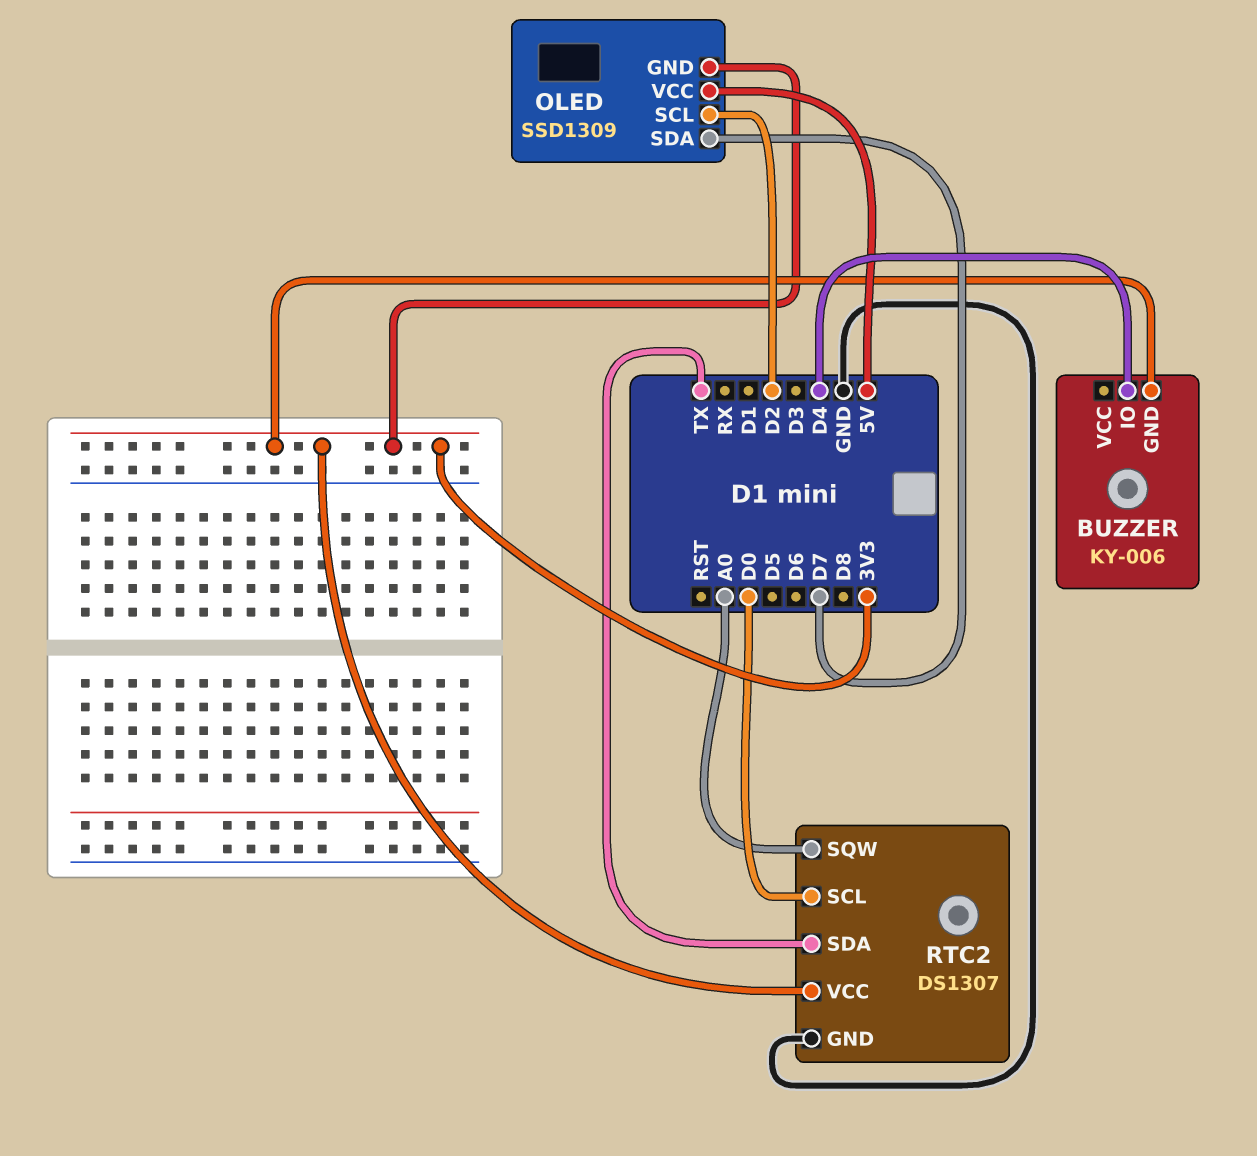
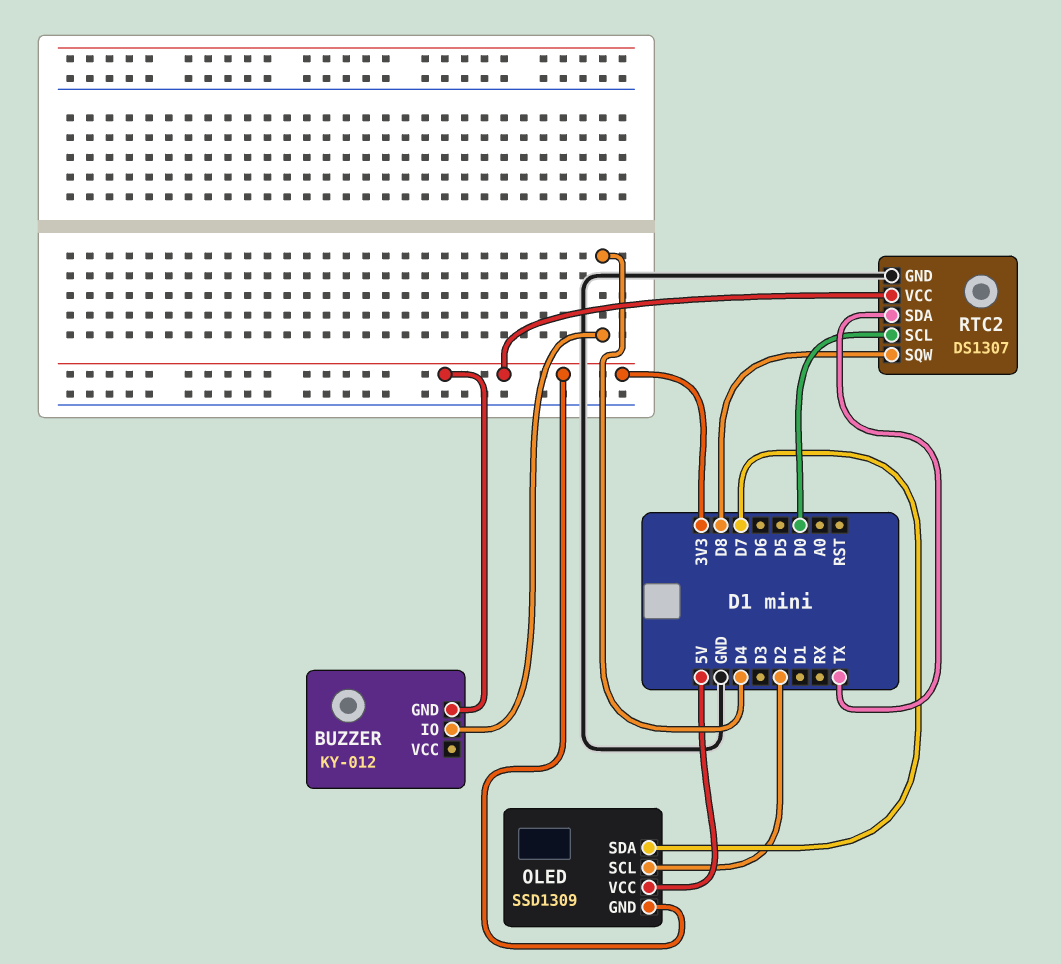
BUZZER: KY-006 -> KY-012
RTC2 pin SQW: A0 -> D8

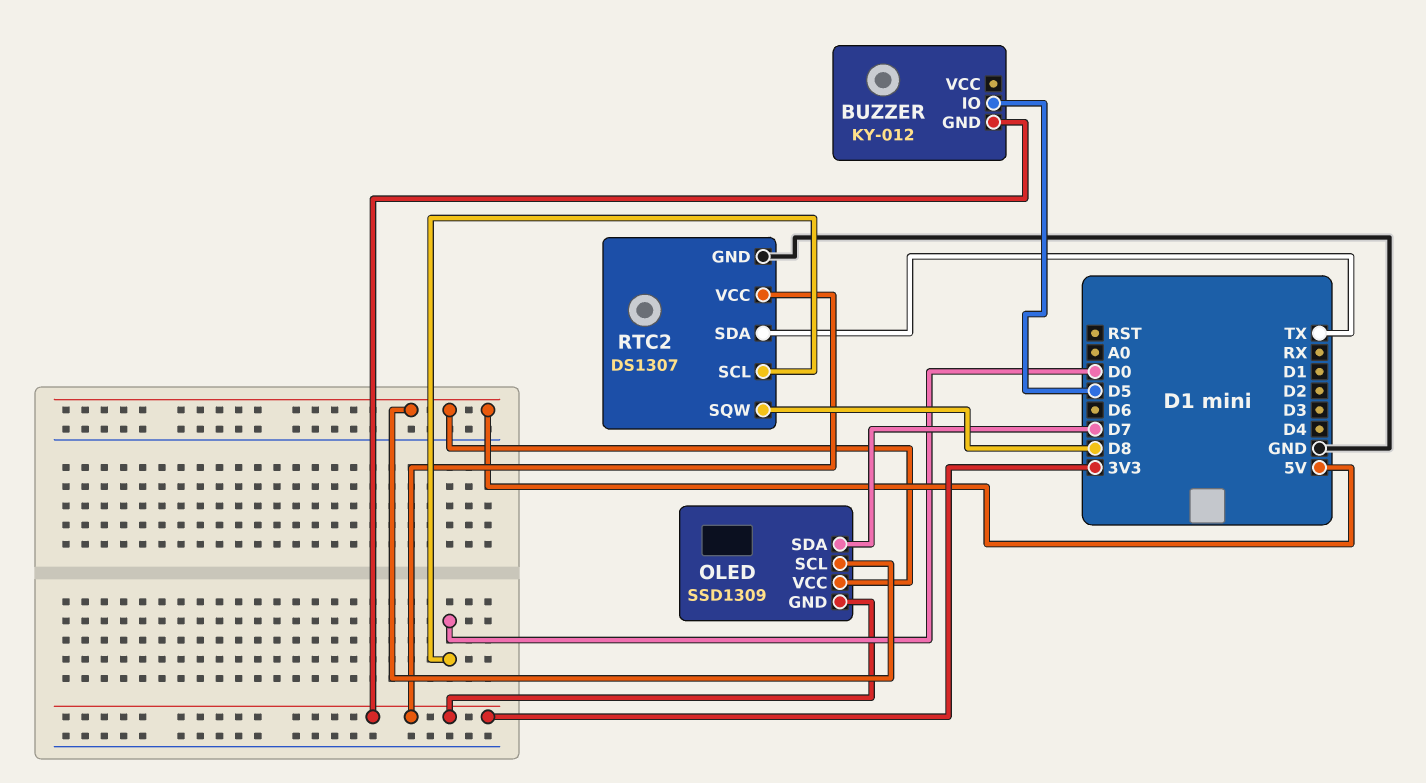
BUZZER pin IO: D4 -> D5
OLED pin SCL: D2 -> 5V

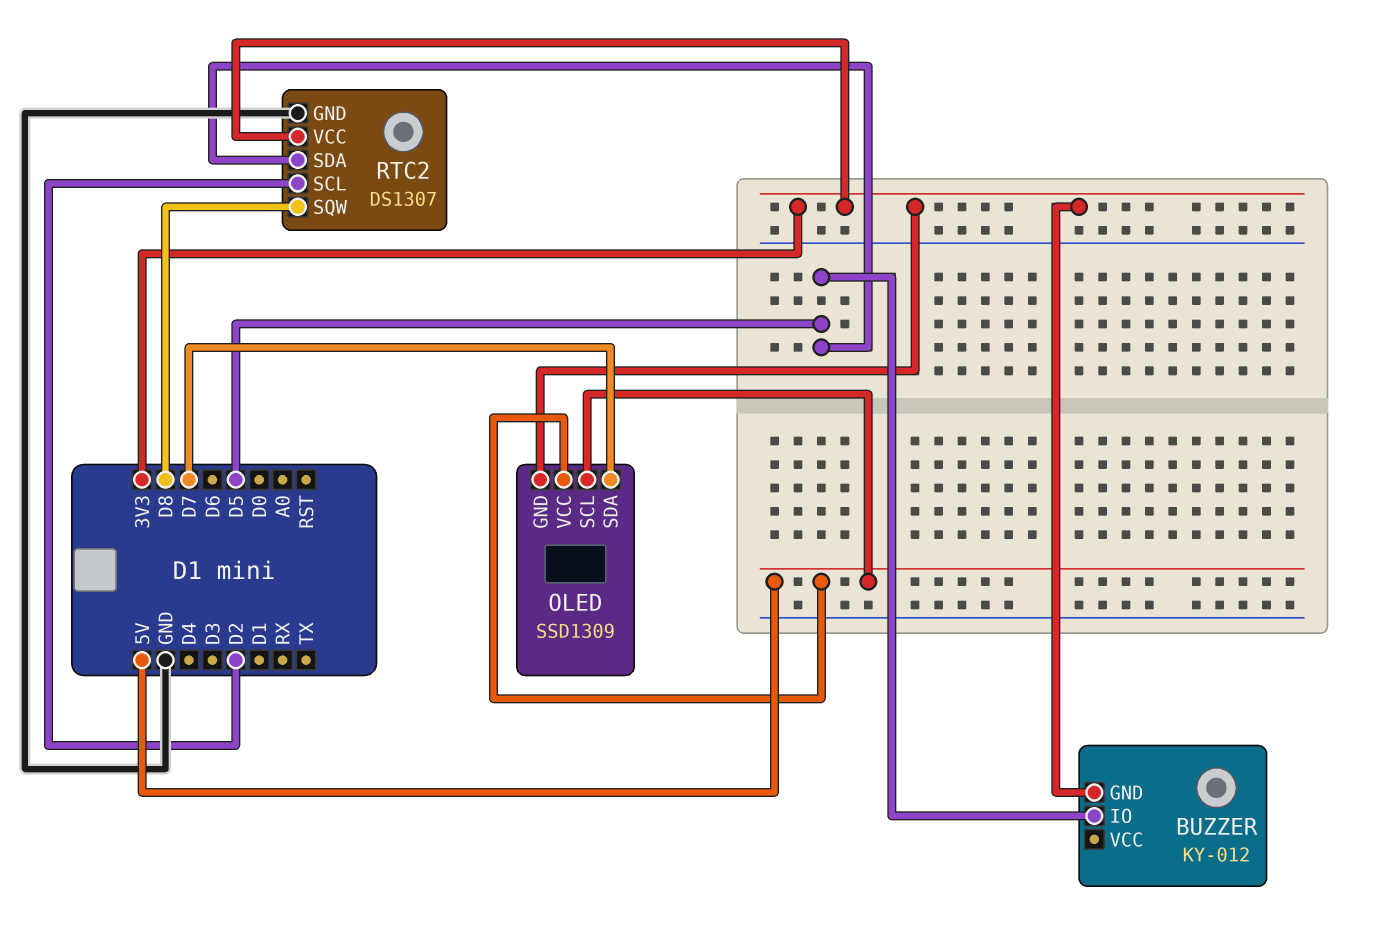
RTC2 pin SCL: D0 -> D2
RTC2 pin SDA: TX -> D5

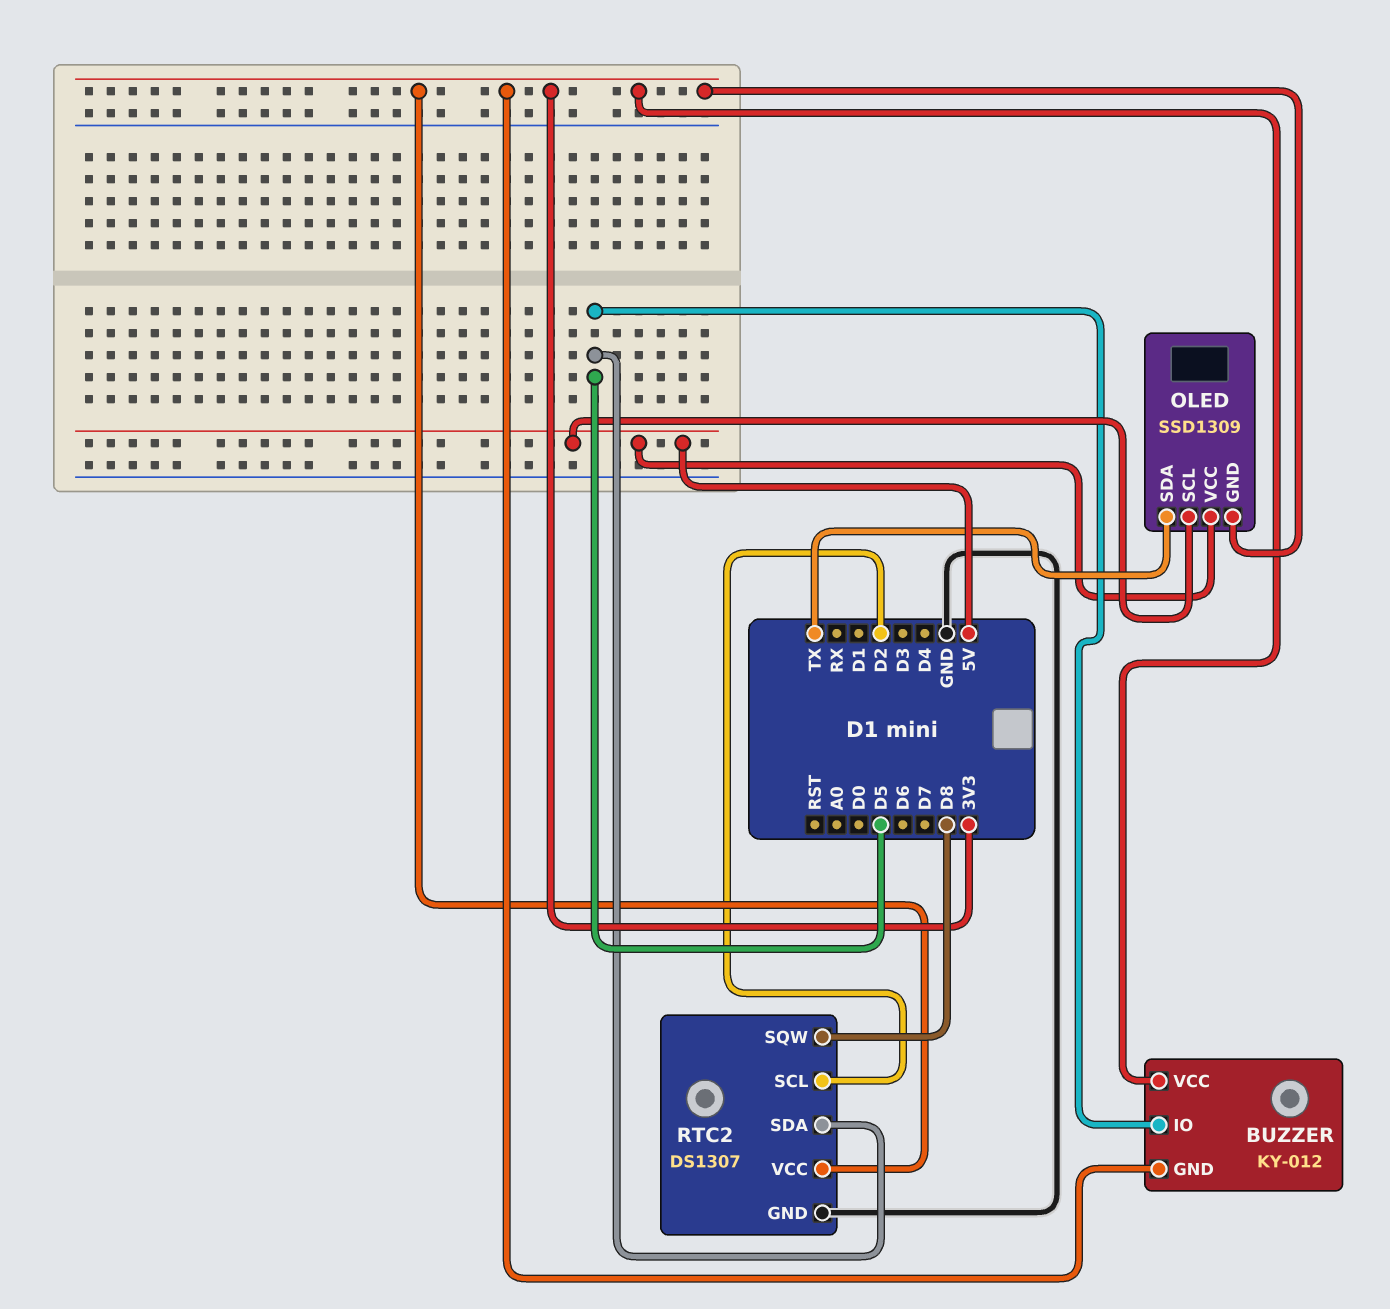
BUZZER pin VCC: none -> 3V3
OLED pin SDA: D7 -> TX

